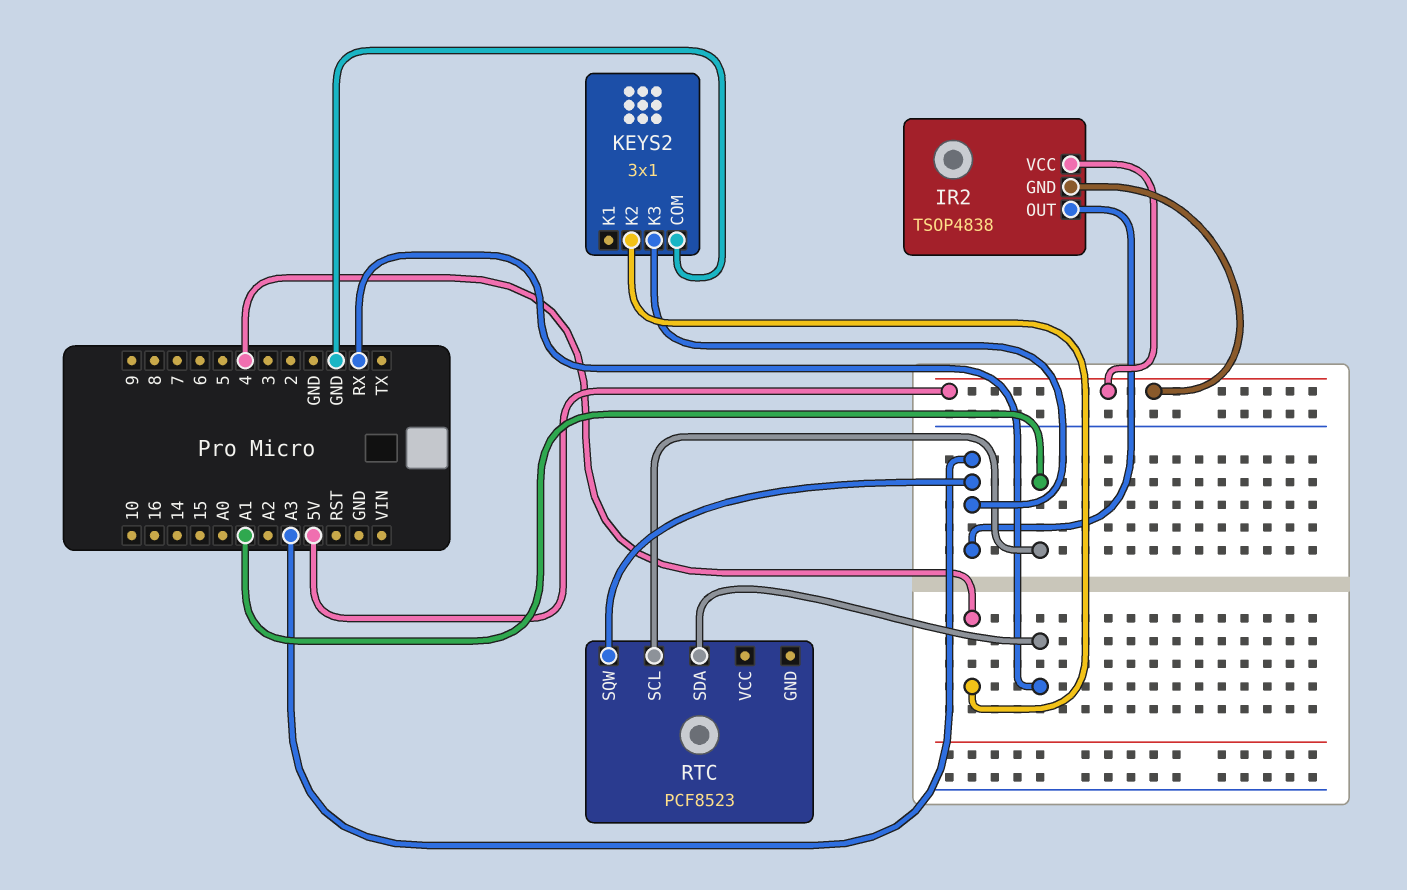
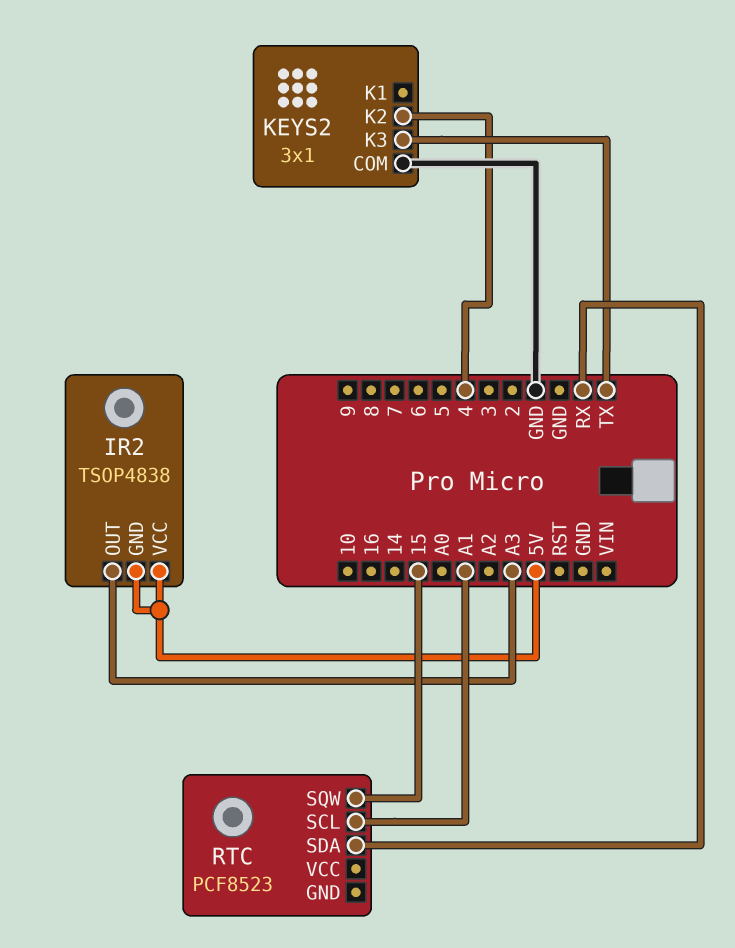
KEYS2 pin K3: A3 -> TX
RTC pin SQW: A3 -> 15

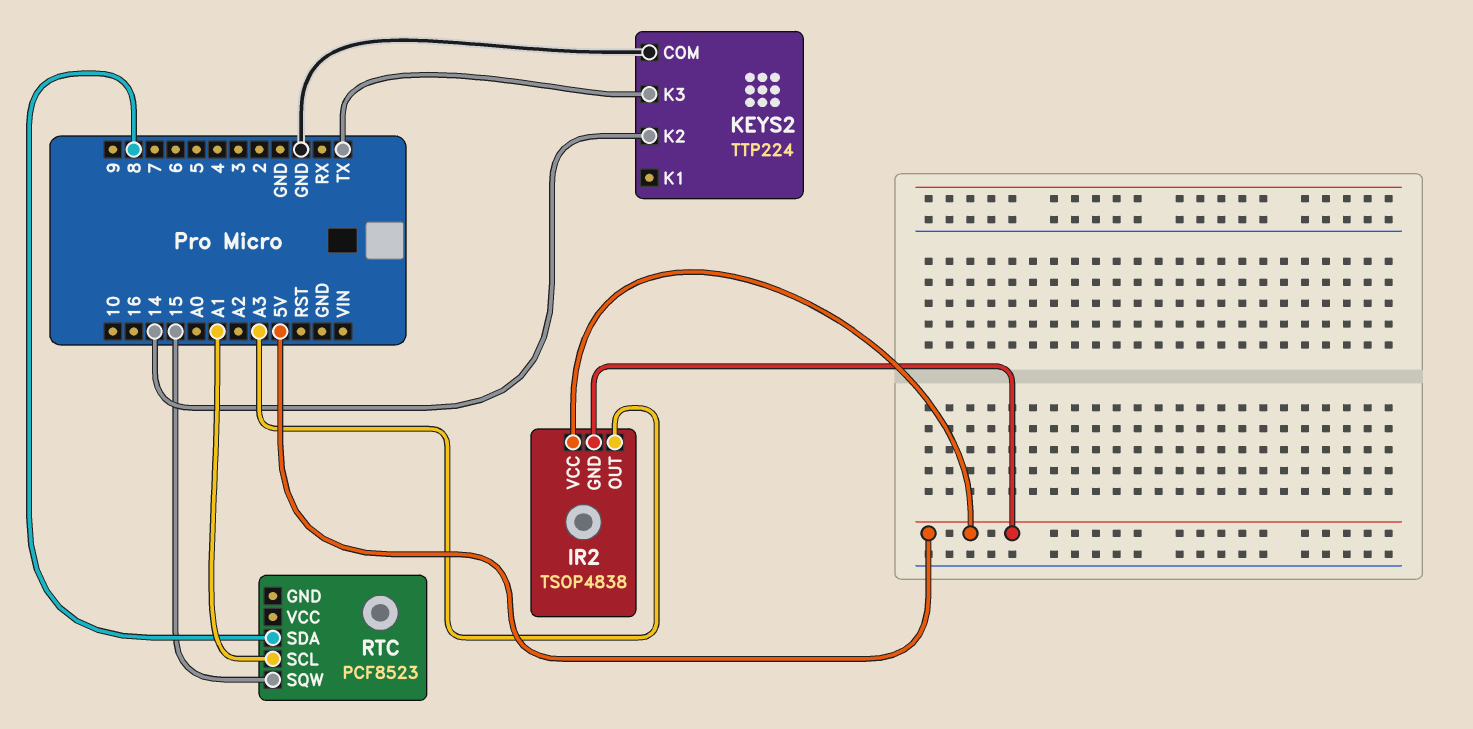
KEYS2: 3x1 -> TTP224
KEYS2 pin K2: 4 -> 14
RTC pin SDA: RX -> 8

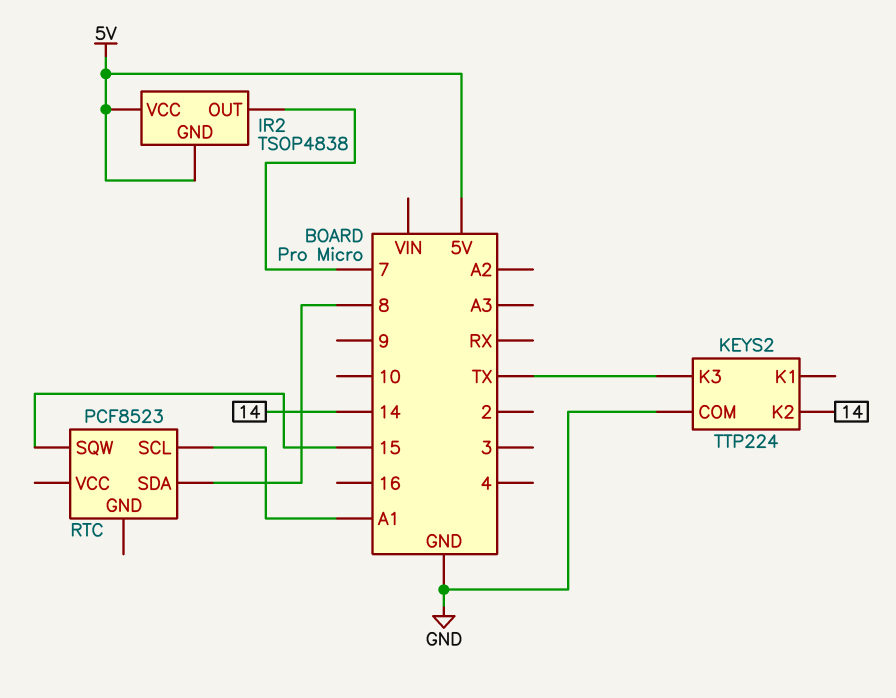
IR2 pin OUT: A3 -> 7

